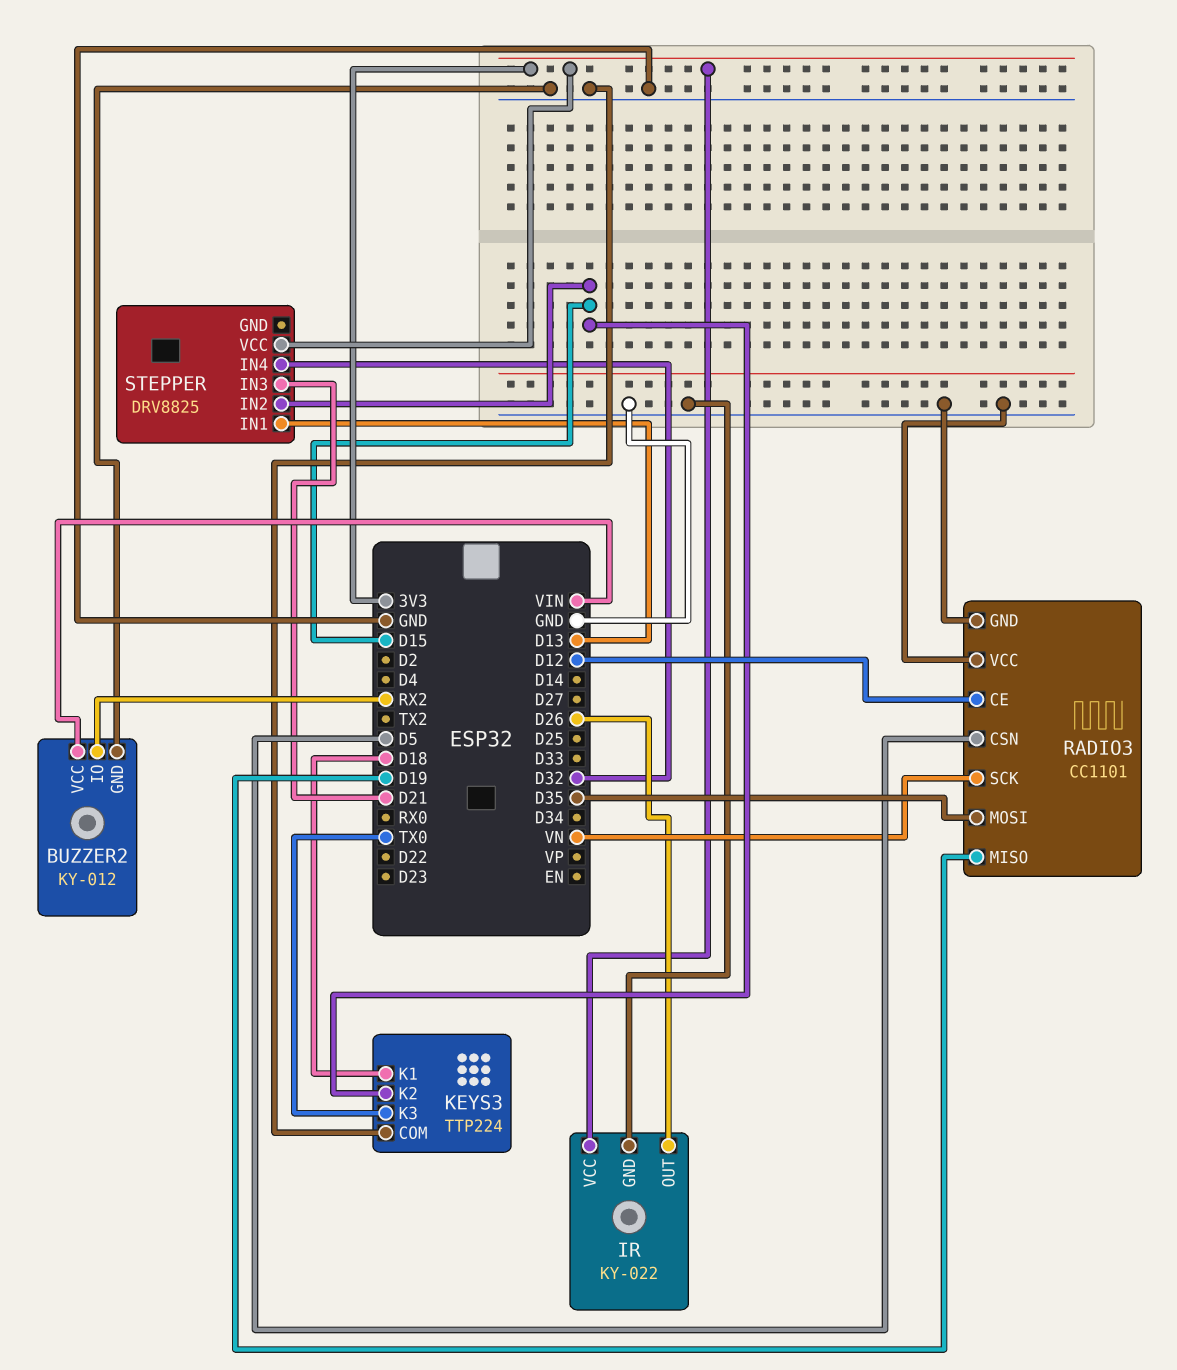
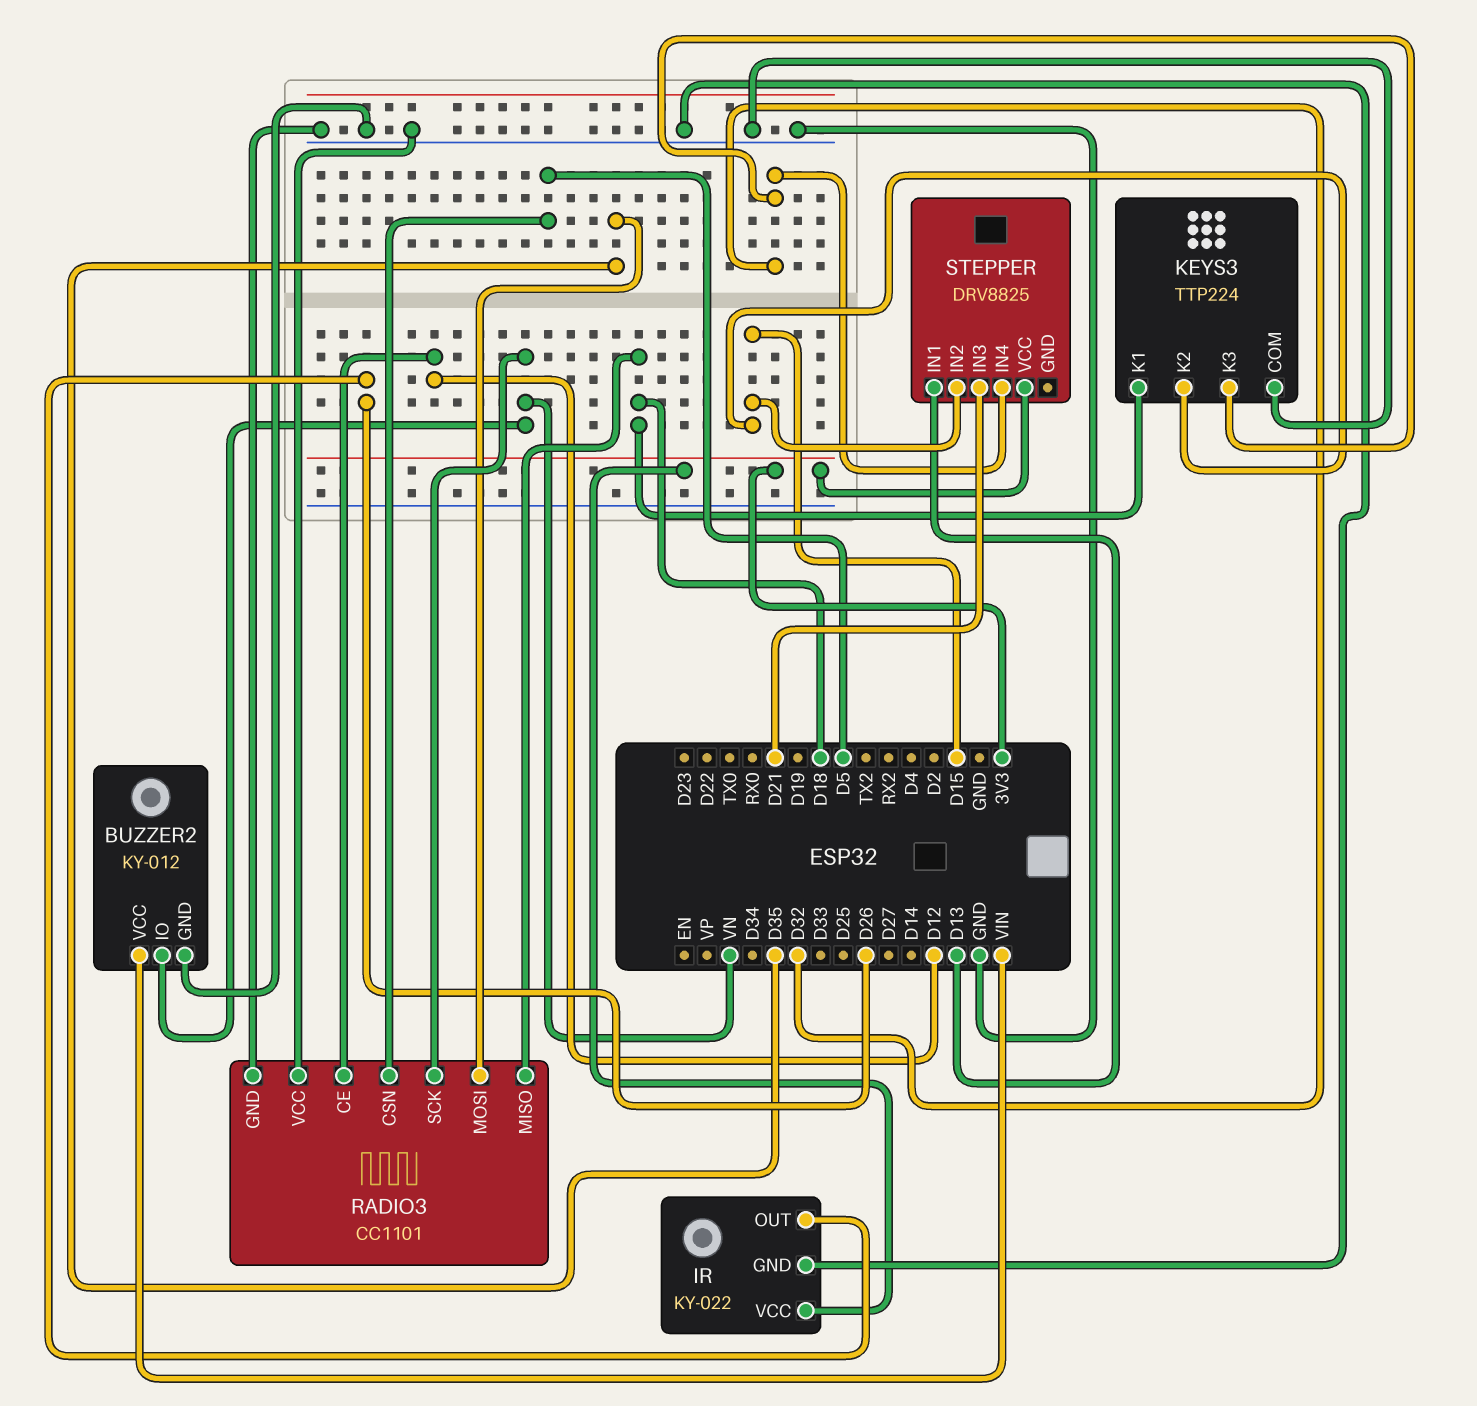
BUZZER2 pin IO: RX2 -> VN
KEYS3 pin K3: TX0 -> D32
RADIO3 pin MISO: D19 -> D18

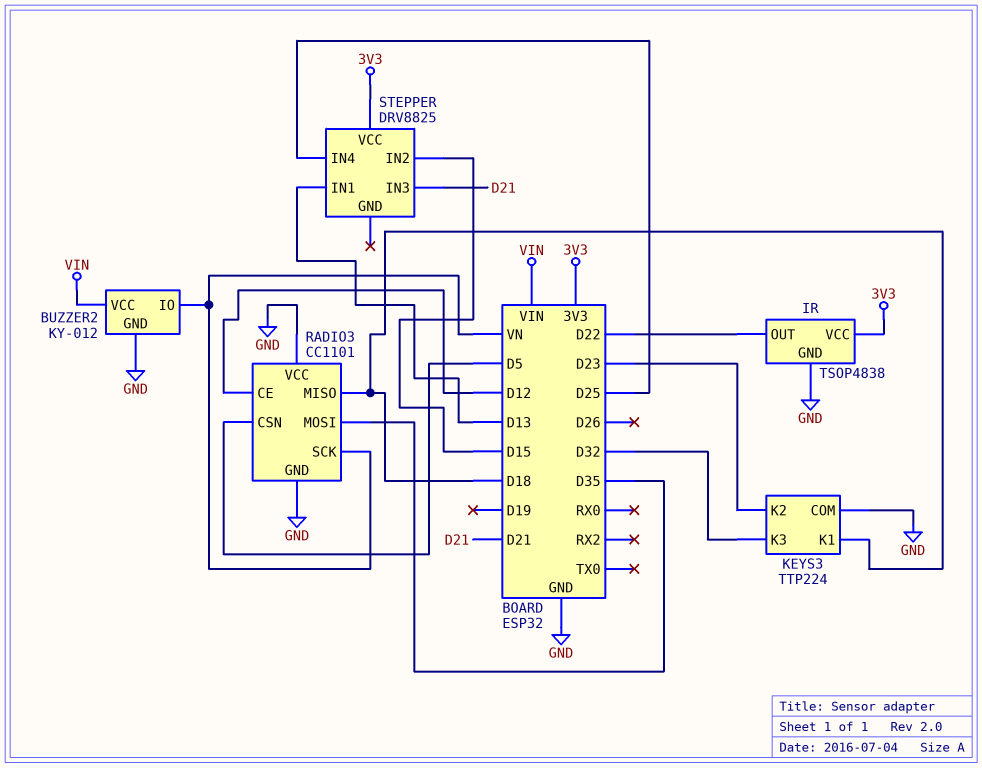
IR: KY-022 -> TSOP4838
IR pin OUT: D26 -> D22
KEYS3 pin K2: D15 -> D23
STEPPER pin IN4: D32 -> D25

